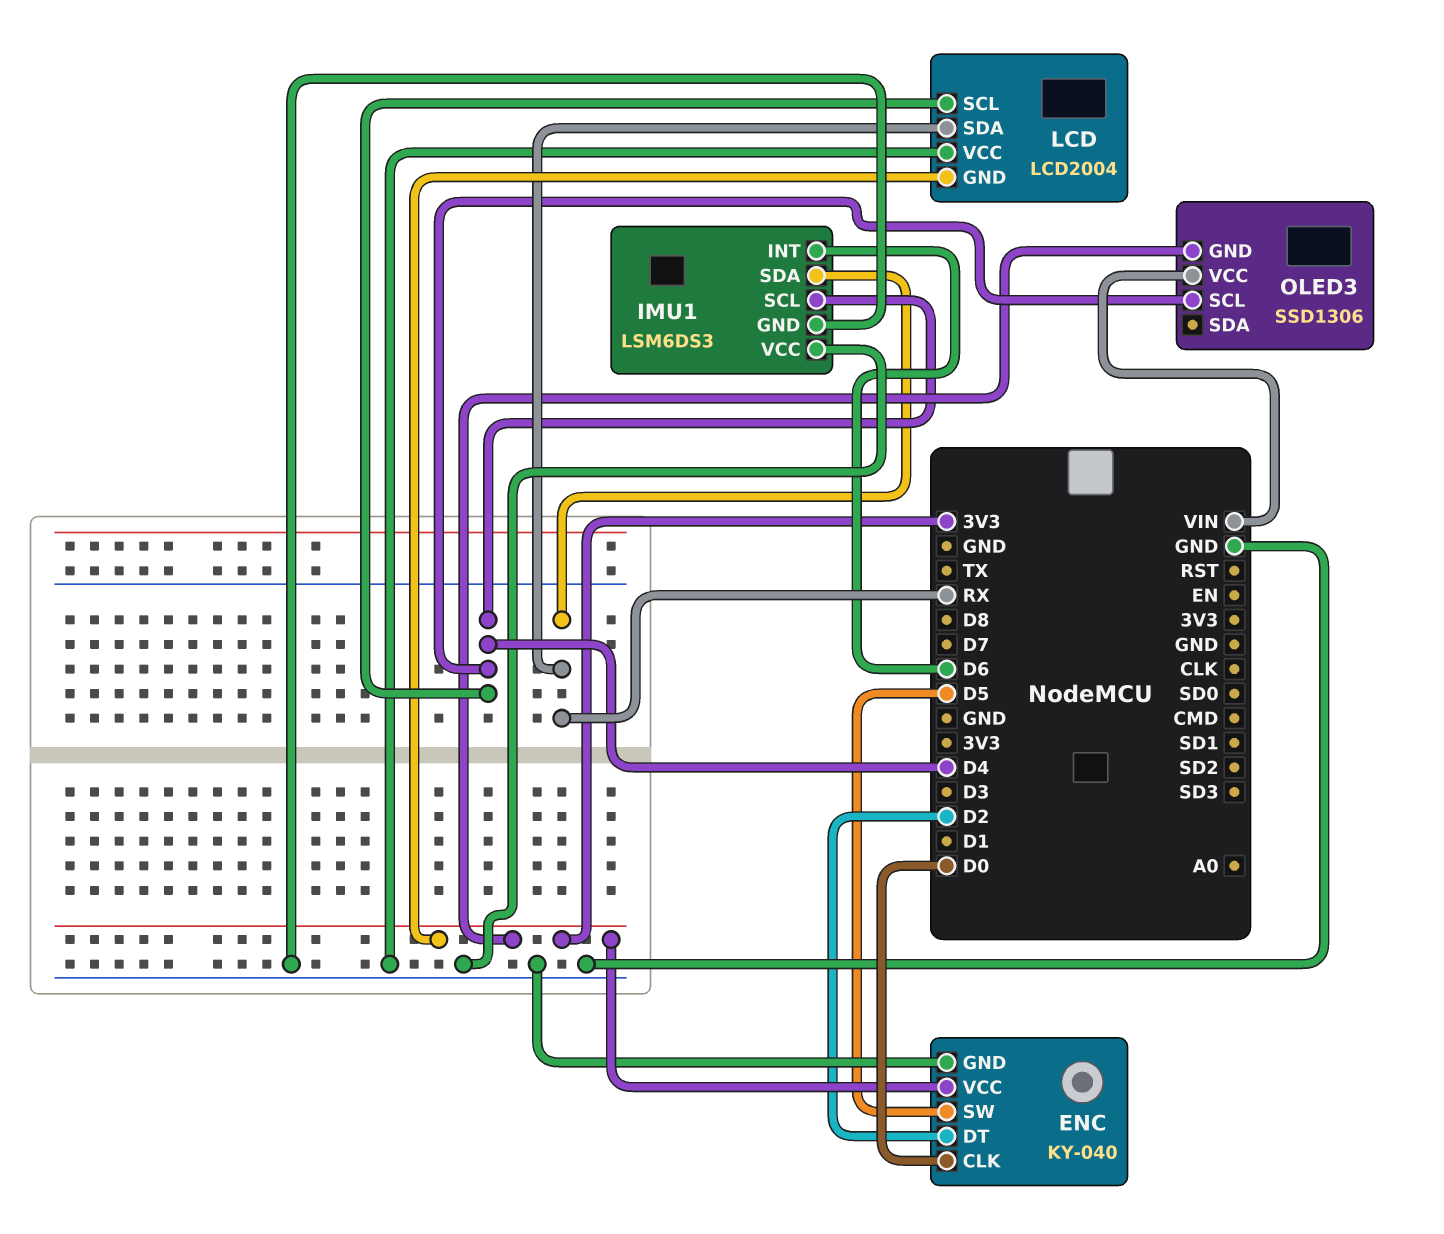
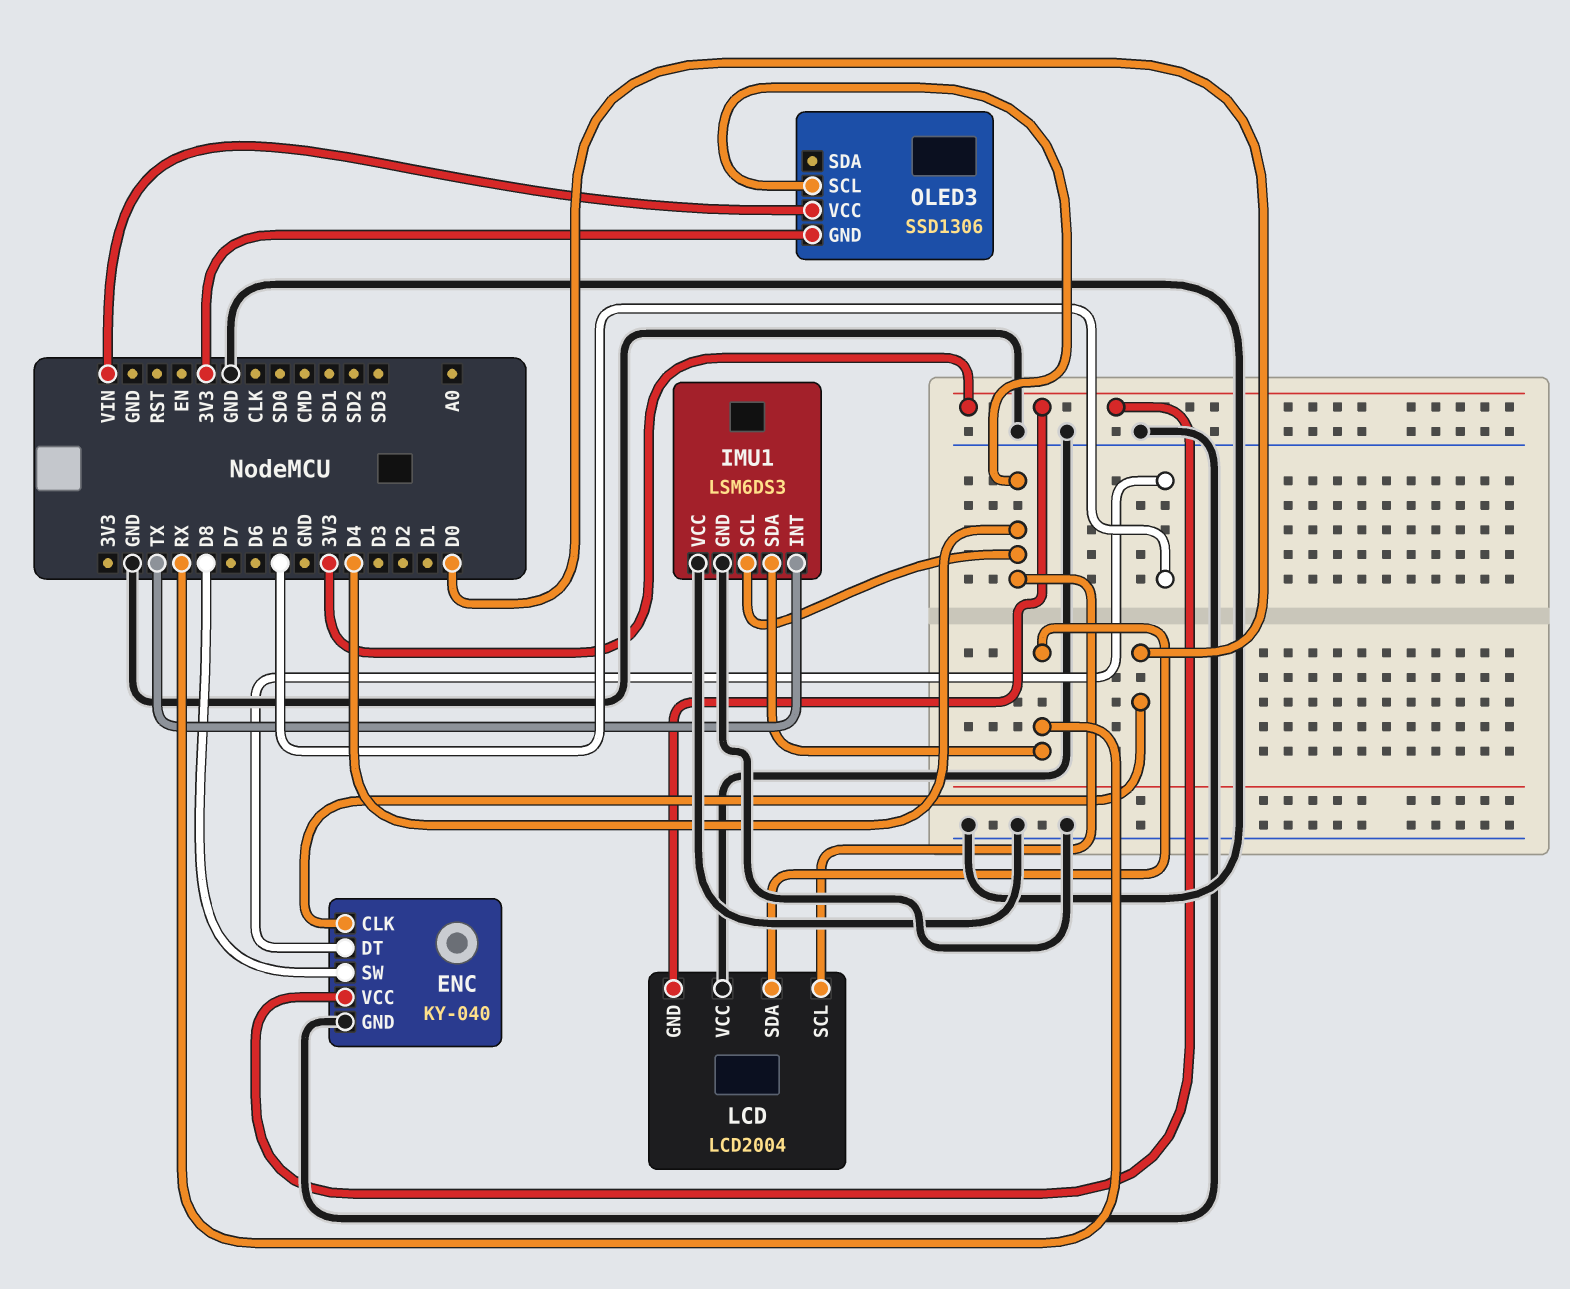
ENC pin DT: D2 -> D5
ENC pin SW: D5 -> D8
IMU1 pin INT: D6 -> TX

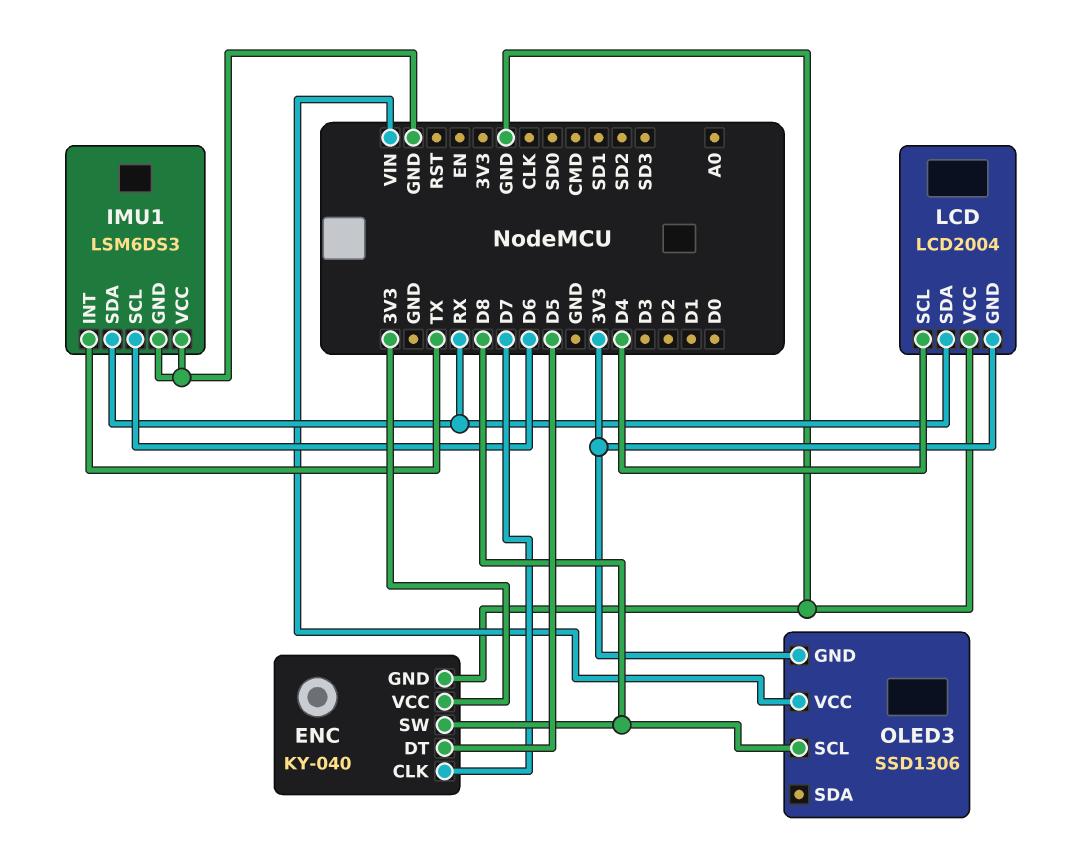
ENC pin CLK: D0 -> D7
IMU1 pin SCL: D4 -> D6
OLED3 pin SCL: D4 -> D8

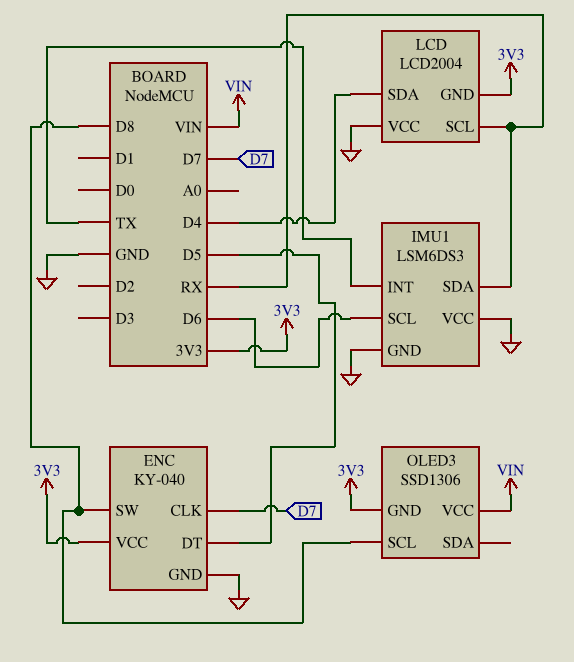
LCD pin SCL: D4 -> RX
LCD pin SDA: RX -> D4

